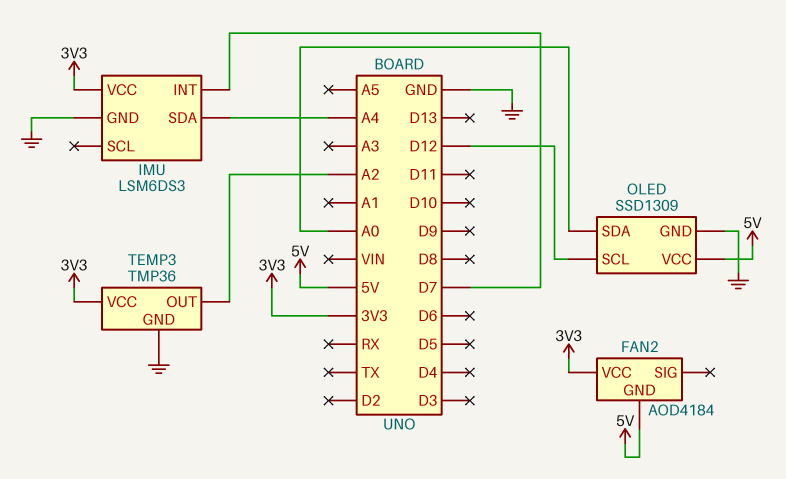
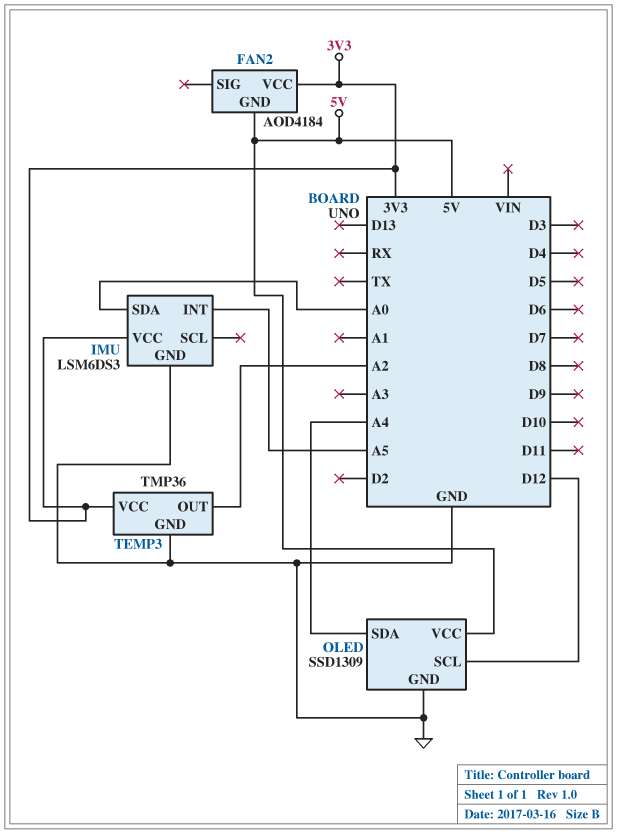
IMU pin INT: D7 -> A5
IMU pin SDA: A4 -> A0
OLED pin SDA: A0 -> A4

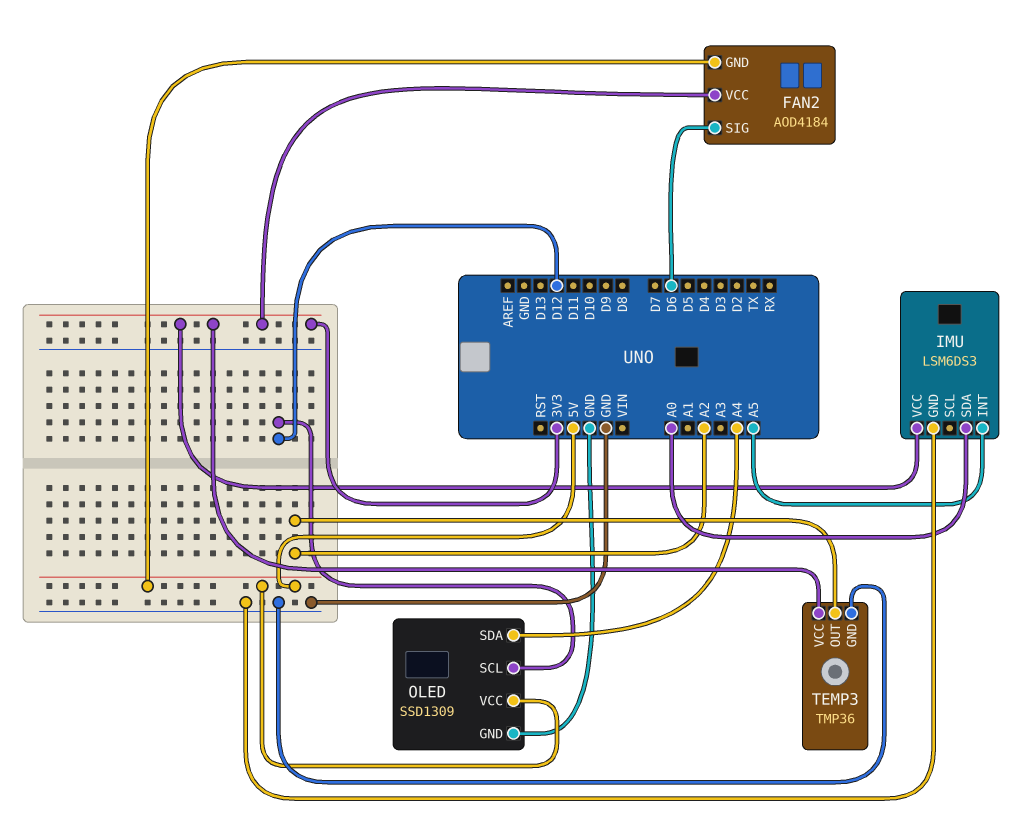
FAN2 pin SIG: none -> D6

